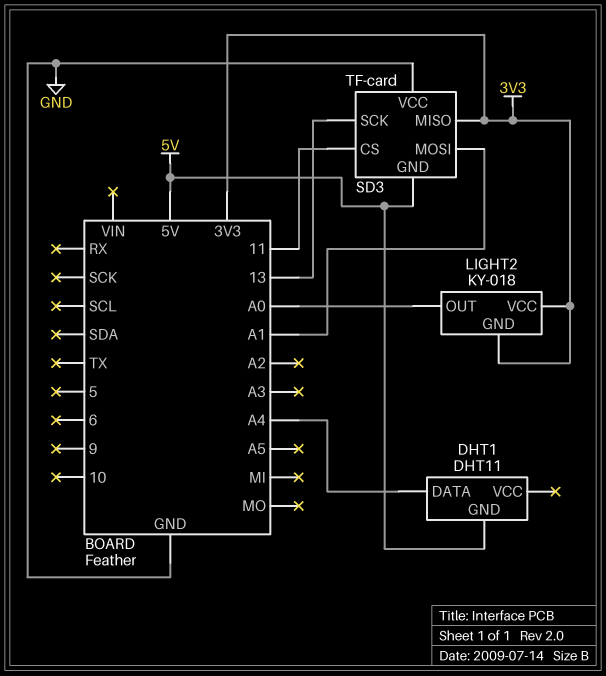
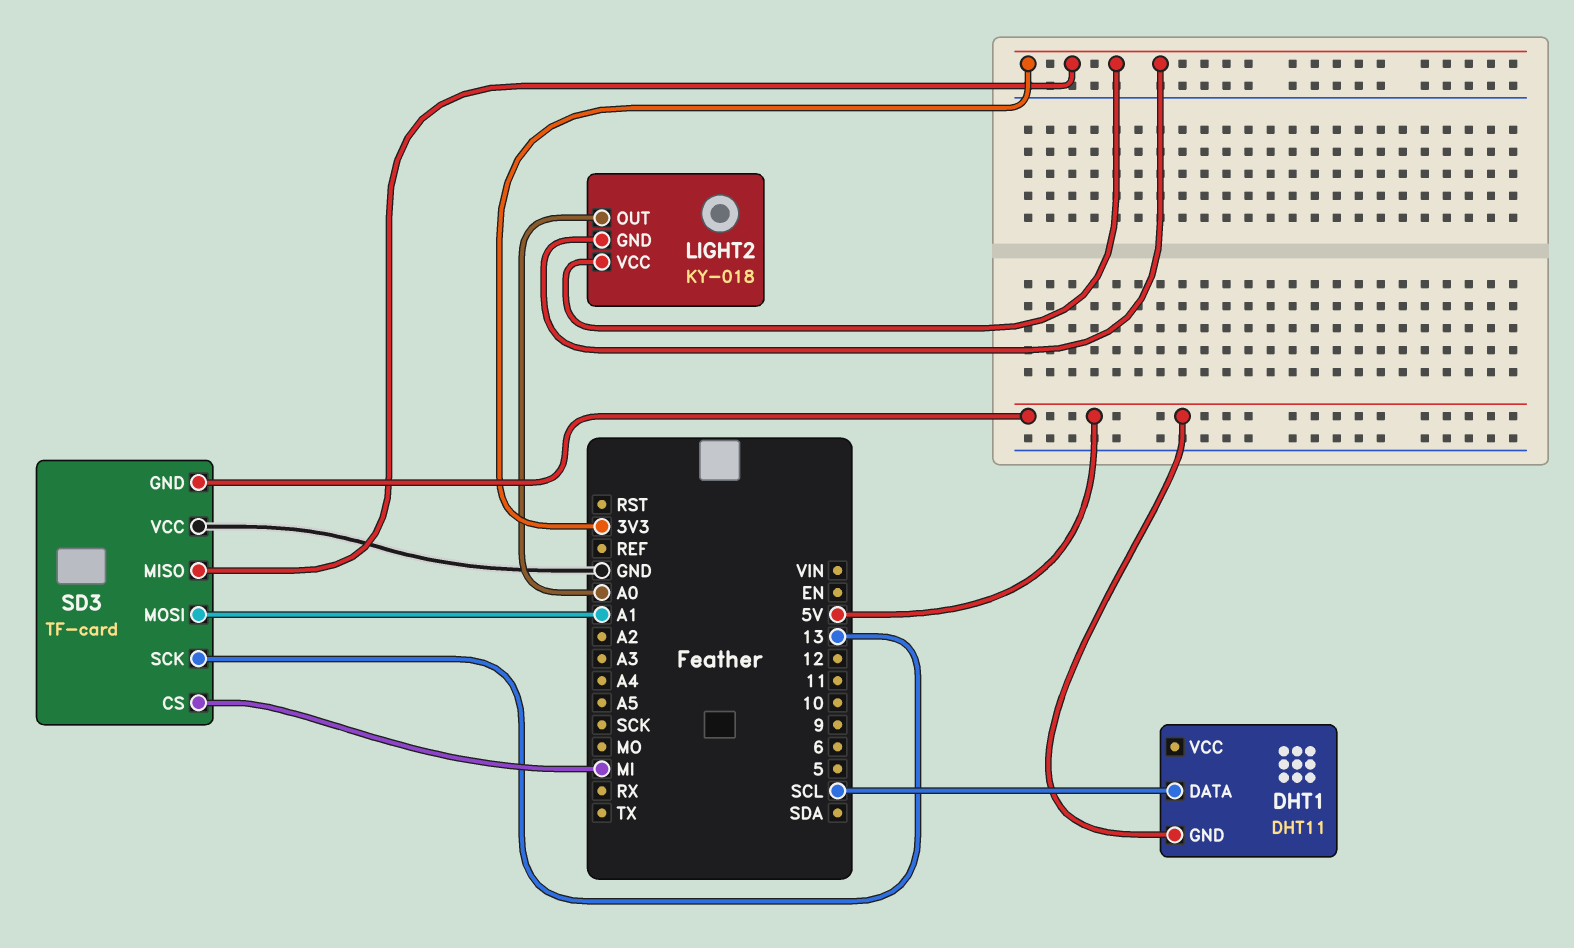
DHT1 pin DATA: A4 -> SCL
SD3 pin CS: 11 -> MI

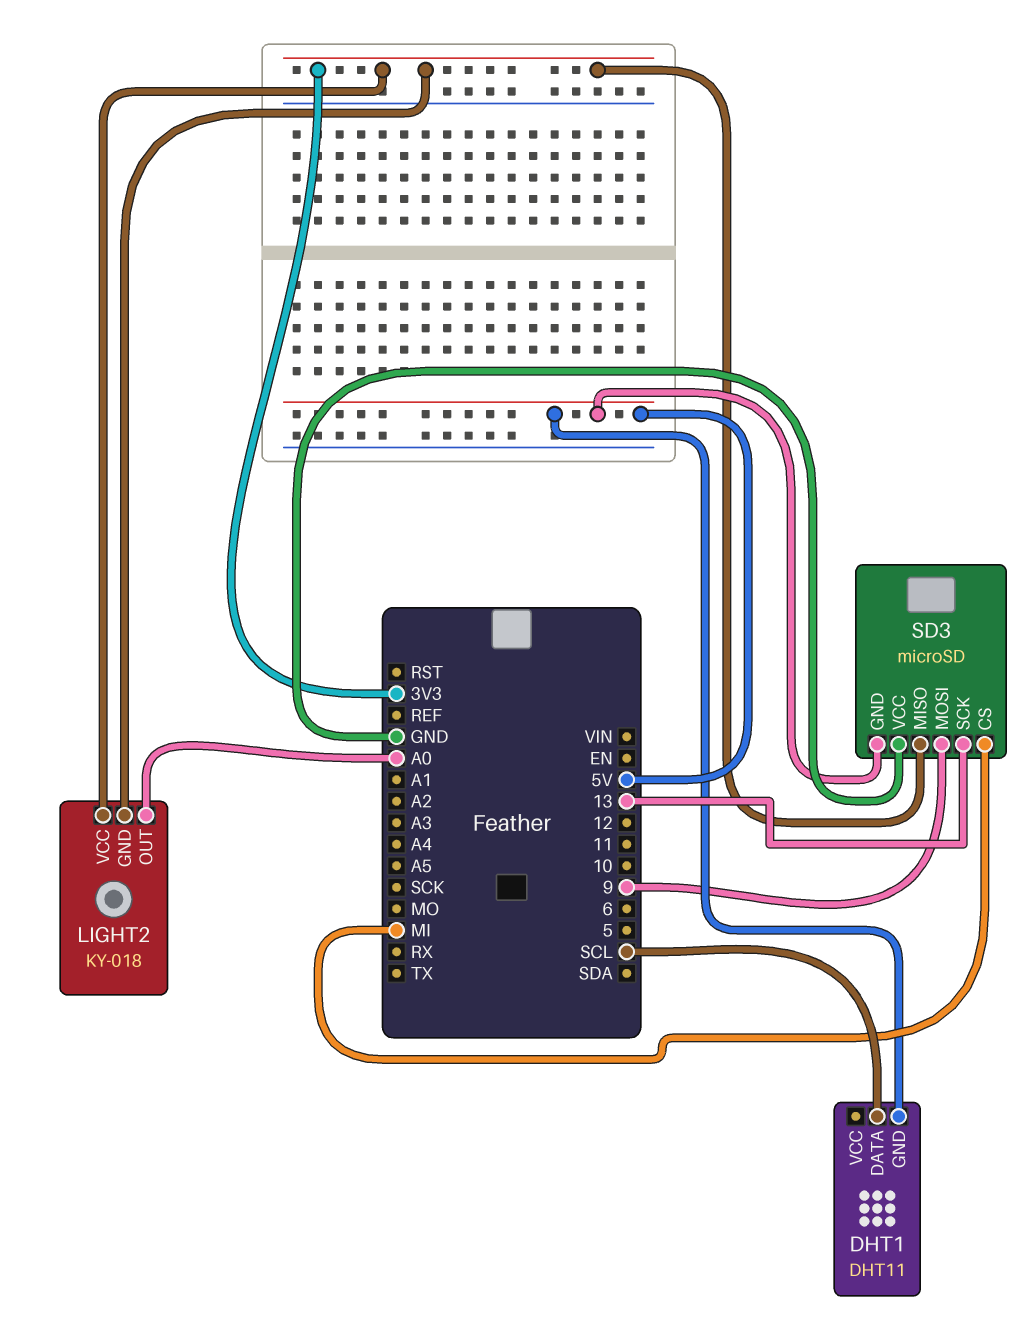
SD3: TF-card -> microSD
SD3 pin MOSI: A1 -> 9

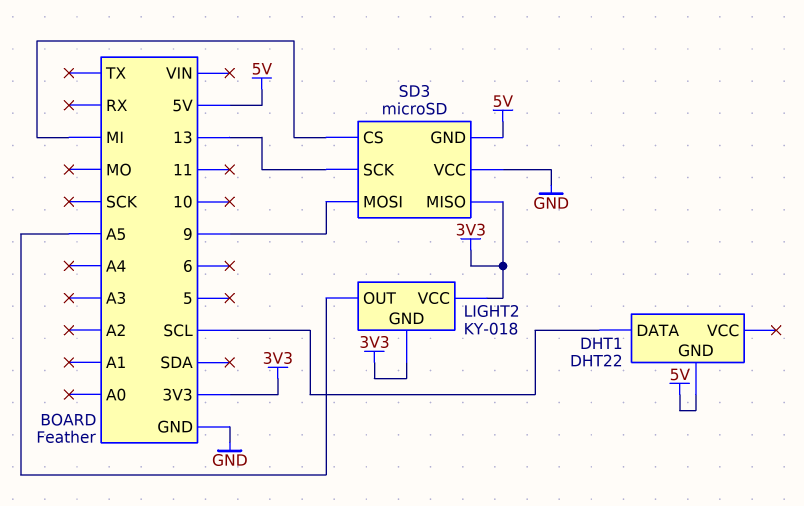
DHT1: DHT11 -> DHT22
LIGHT2 pin OUT: A0 -> A5

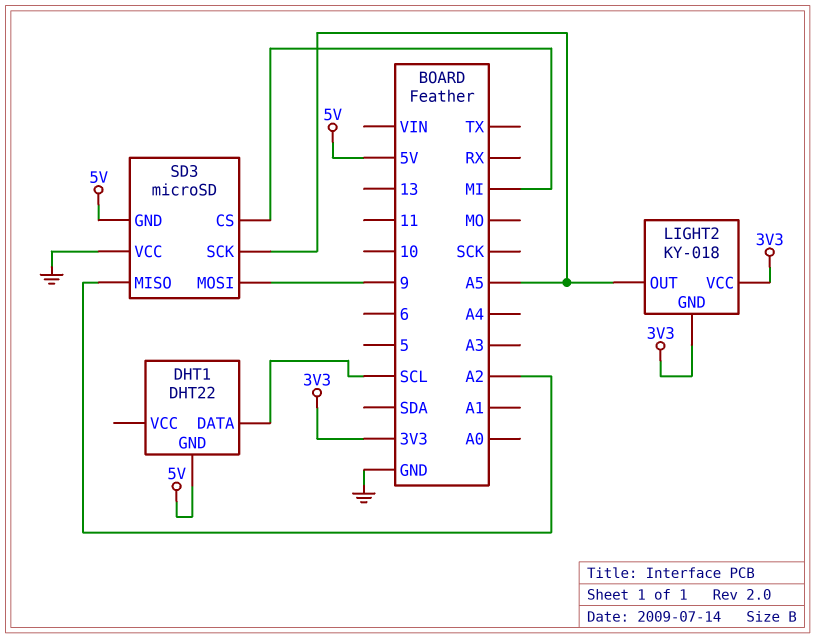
SD3 pin MISO: 3V3 -> A2
SD3 pin SCK: 13 -> A5

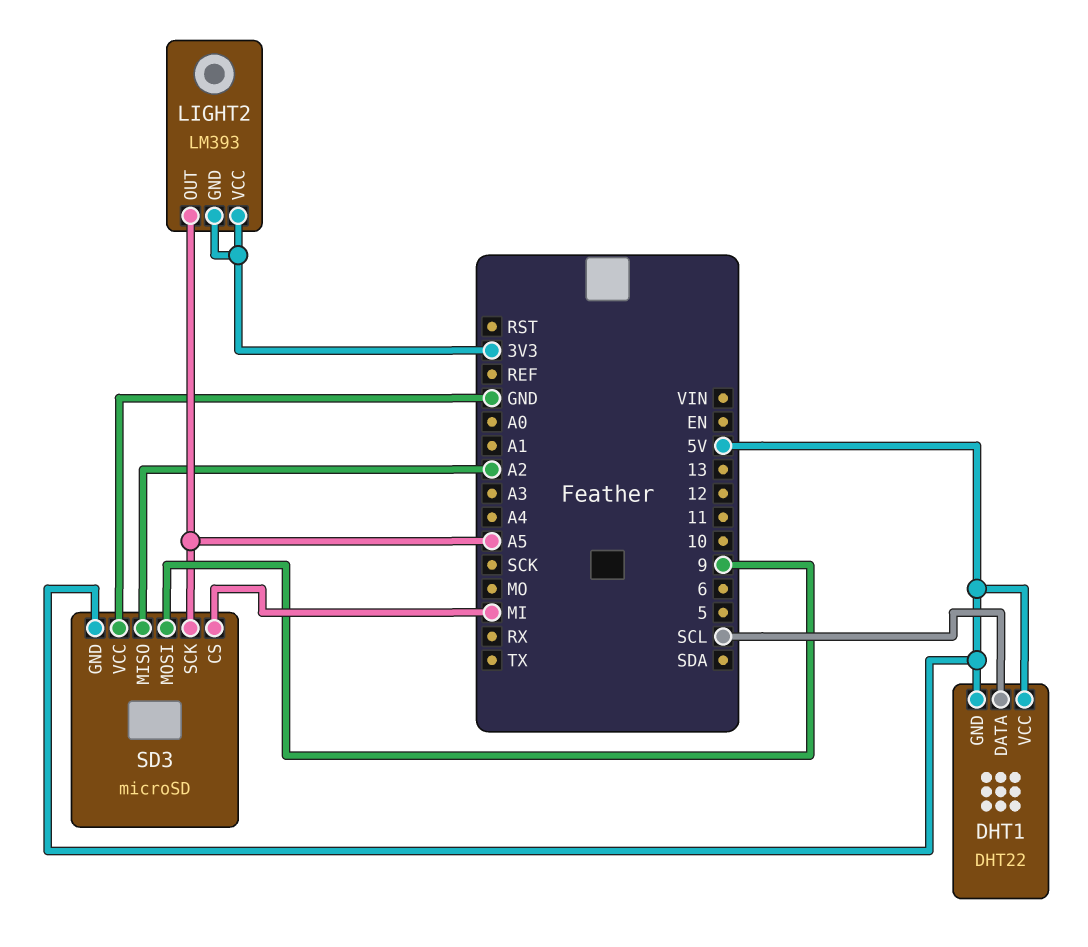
DHT1 pin VCC: none -> 5V
LIGHT2: KY-018 -> LM393

